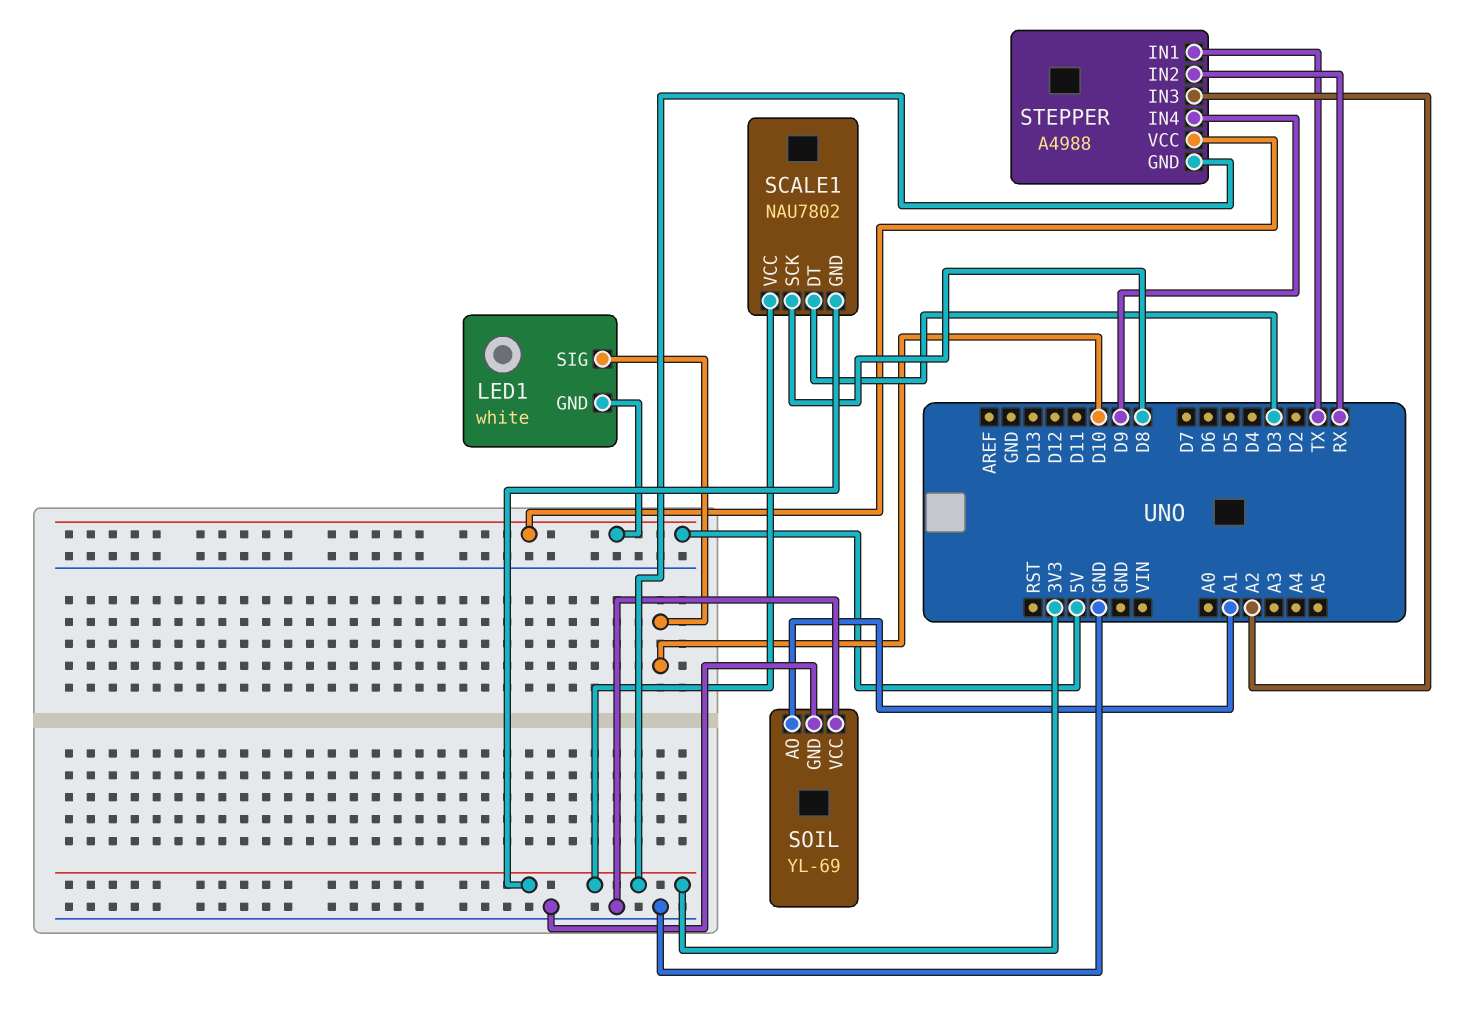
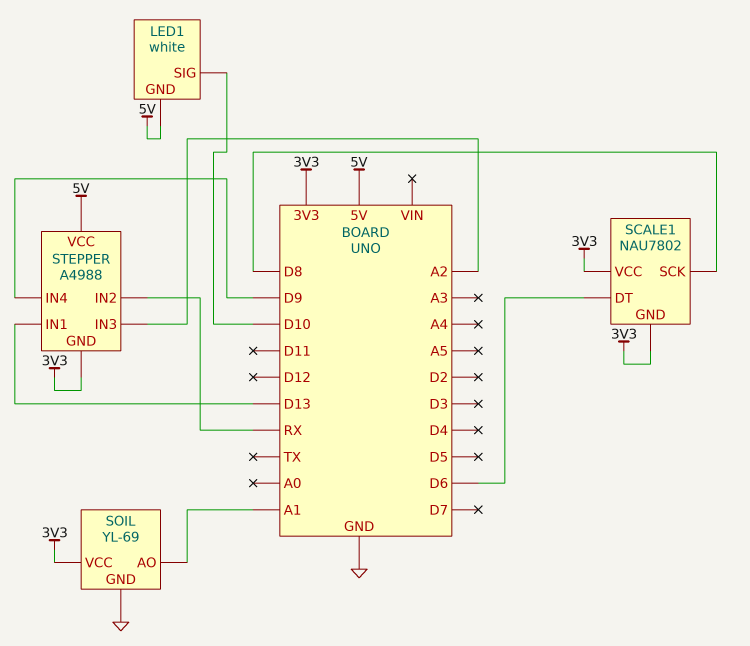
SCALE1 pin DT: D3 -> D6
SOIL pin VCC: GND -> 3V3
STEPPER pin IN1: TX -> D13

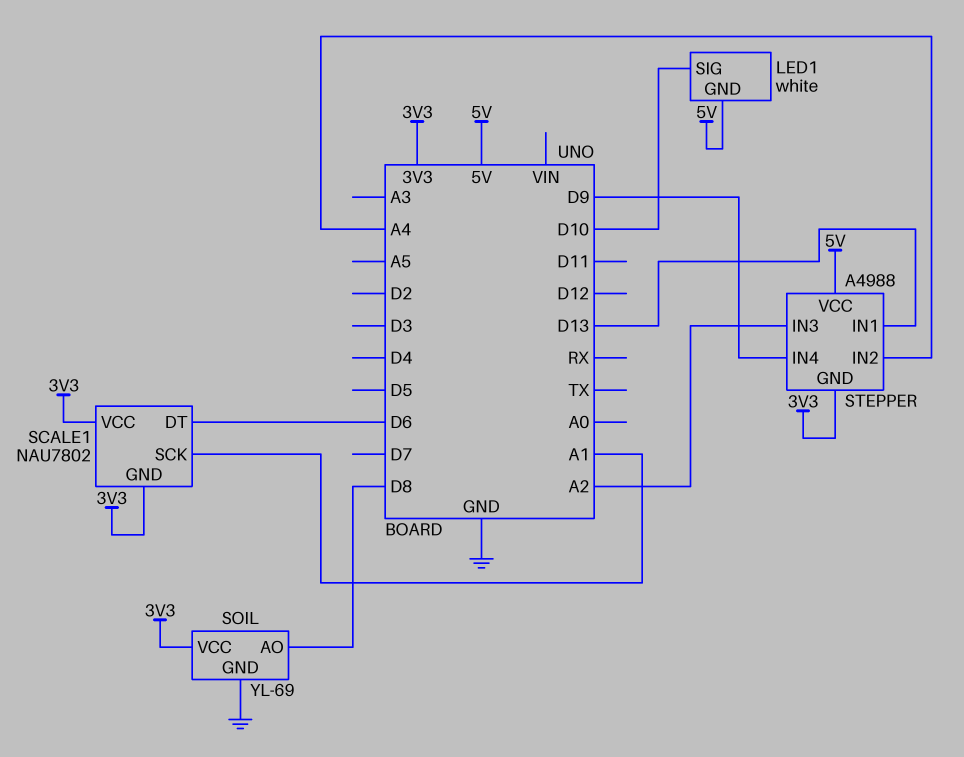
SCALE1 pin SCK: D8 -> A1
SOIL pin AO: A1 -> D8
STEPPER pin IN2: RX -> A4

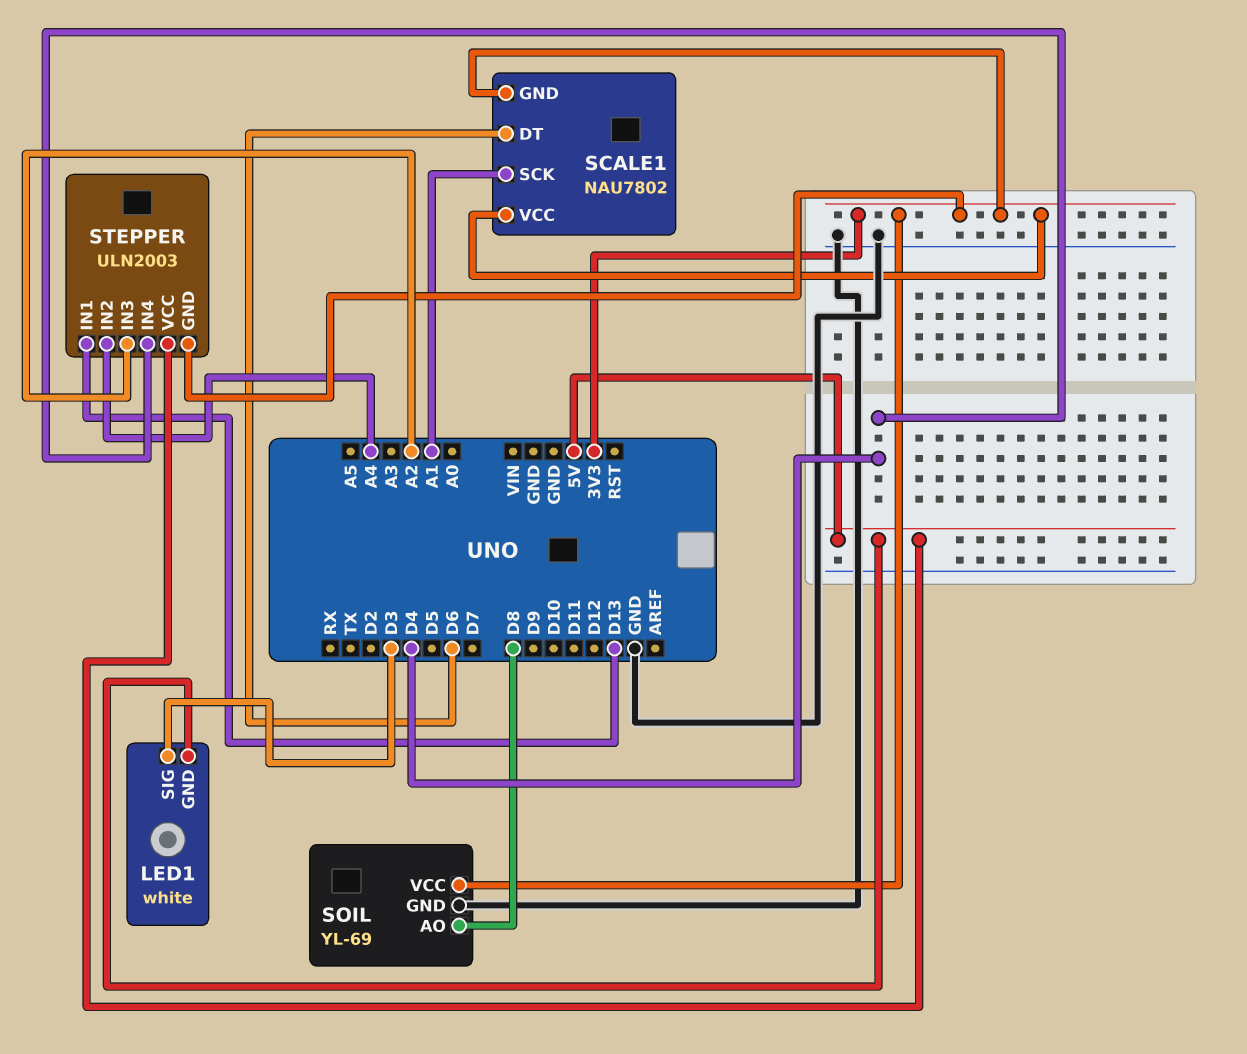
LED1 pin SIG: D10 -> D3
STEPPER: A4988 -> ULN2003
STEPPER pin IN4: D9 -> D4

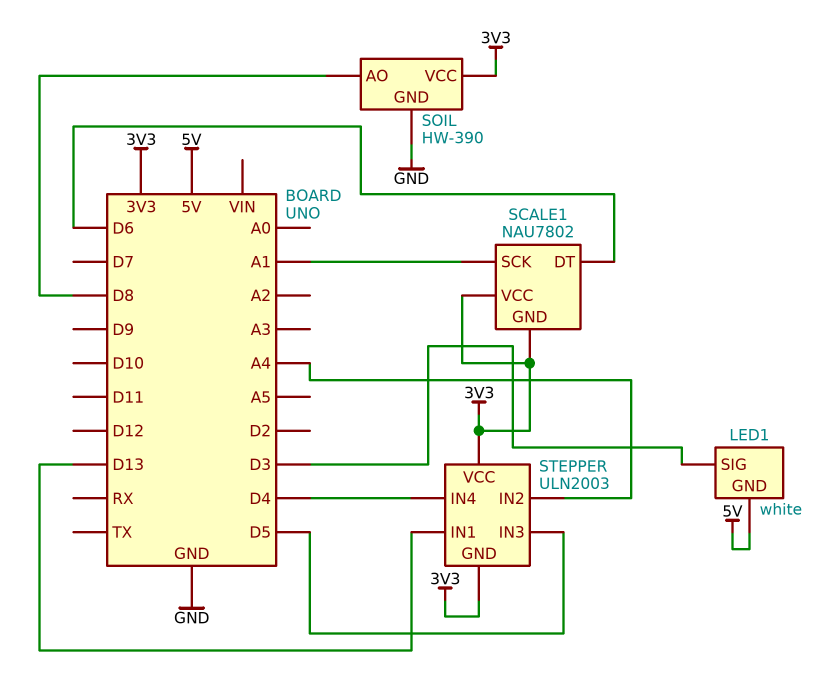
SOIL: YL-69 -> HW-390
STEPPER pin IN3: A2 -> D5
STEPPER pin VCC: 5V -> 3V3

